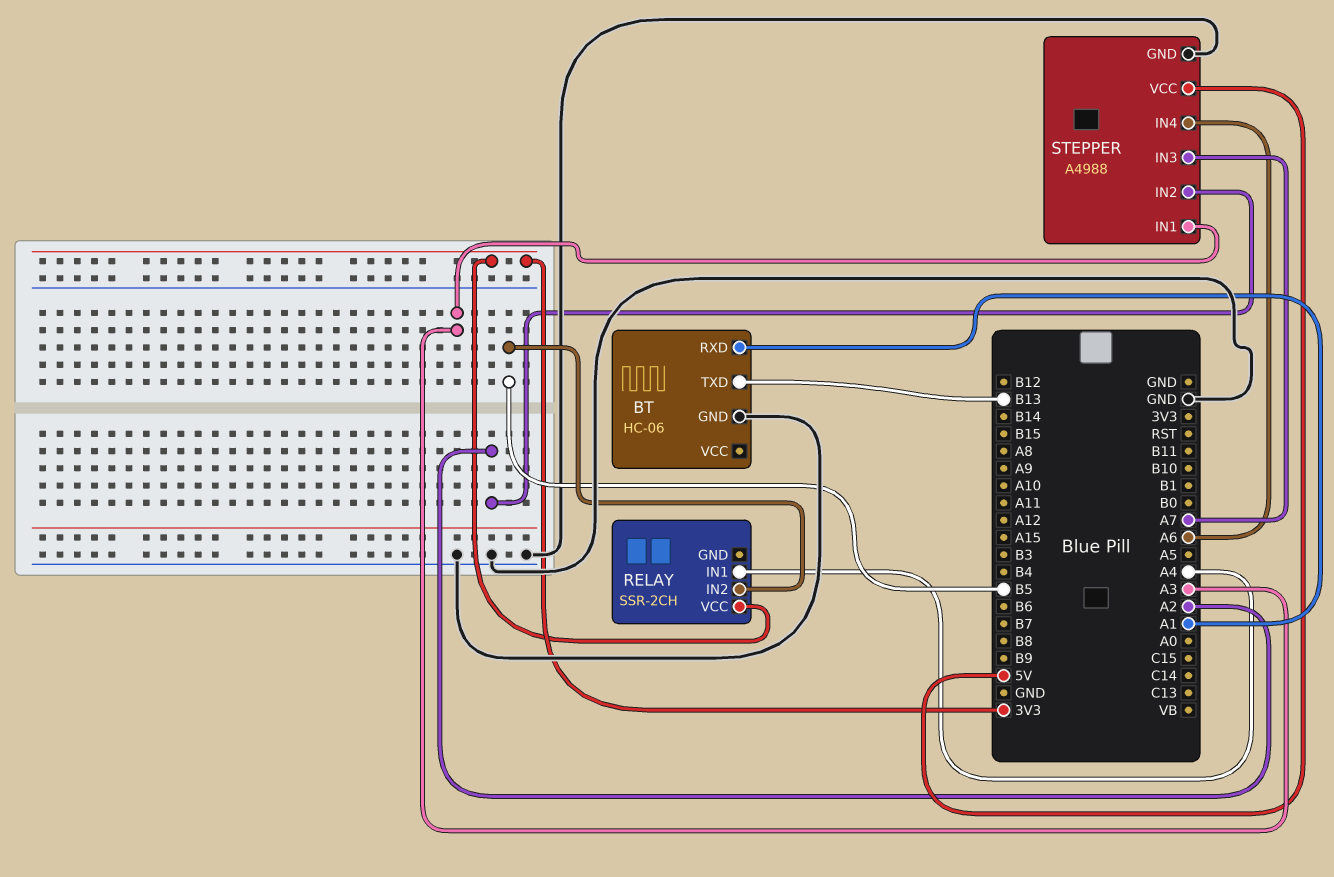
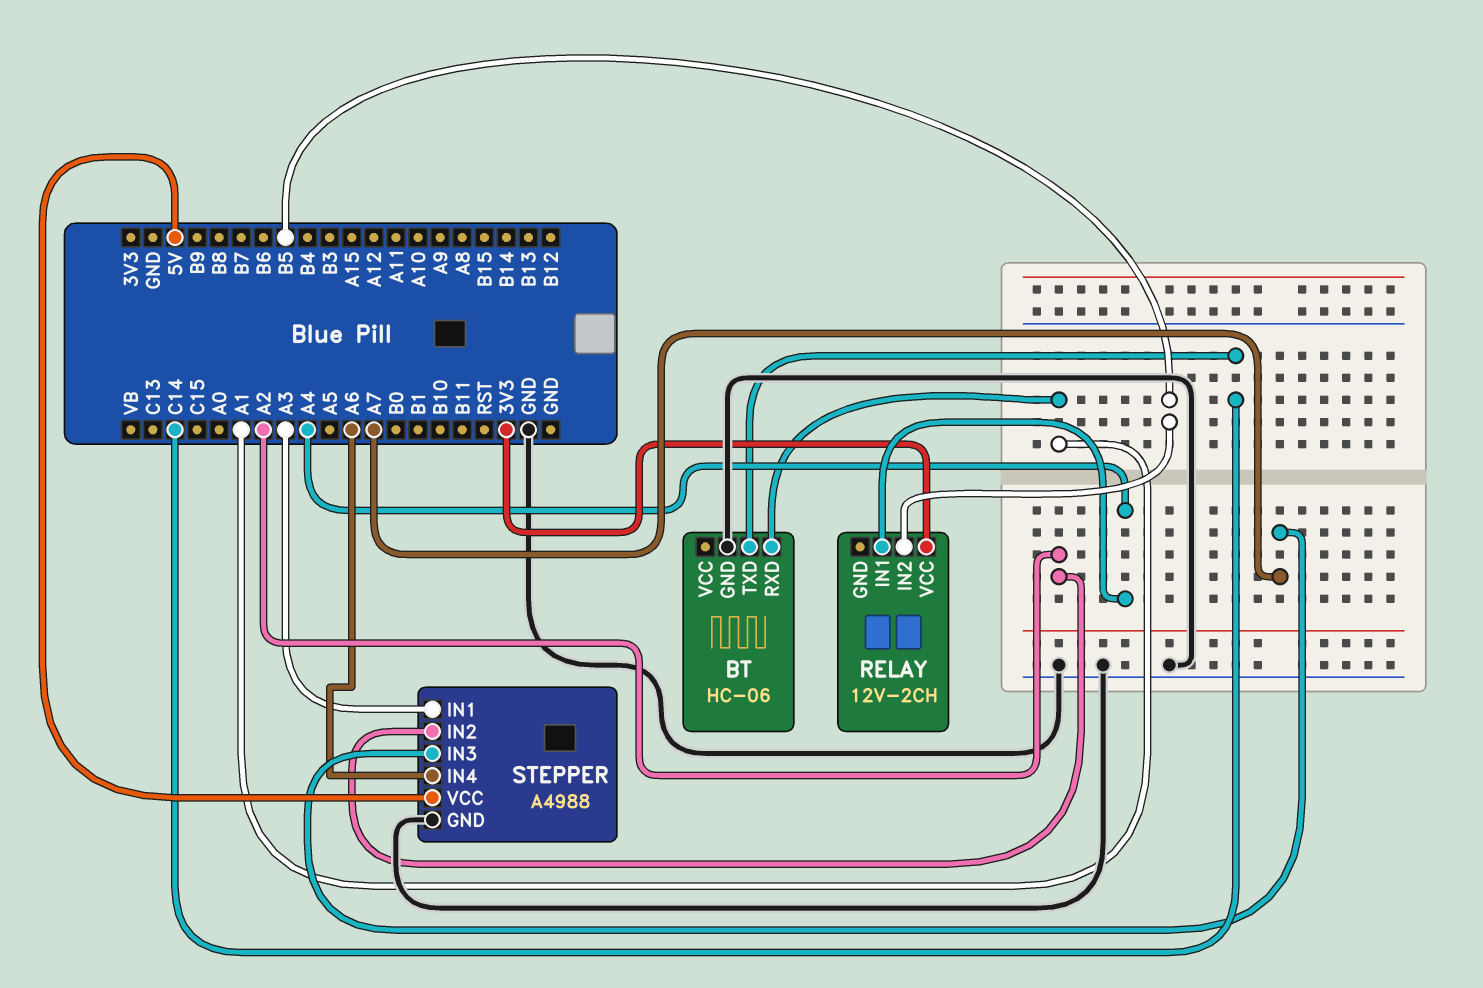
BT pin TXD: B13 -> C14
RELAY: SSR-2CH -> 12V-2CH

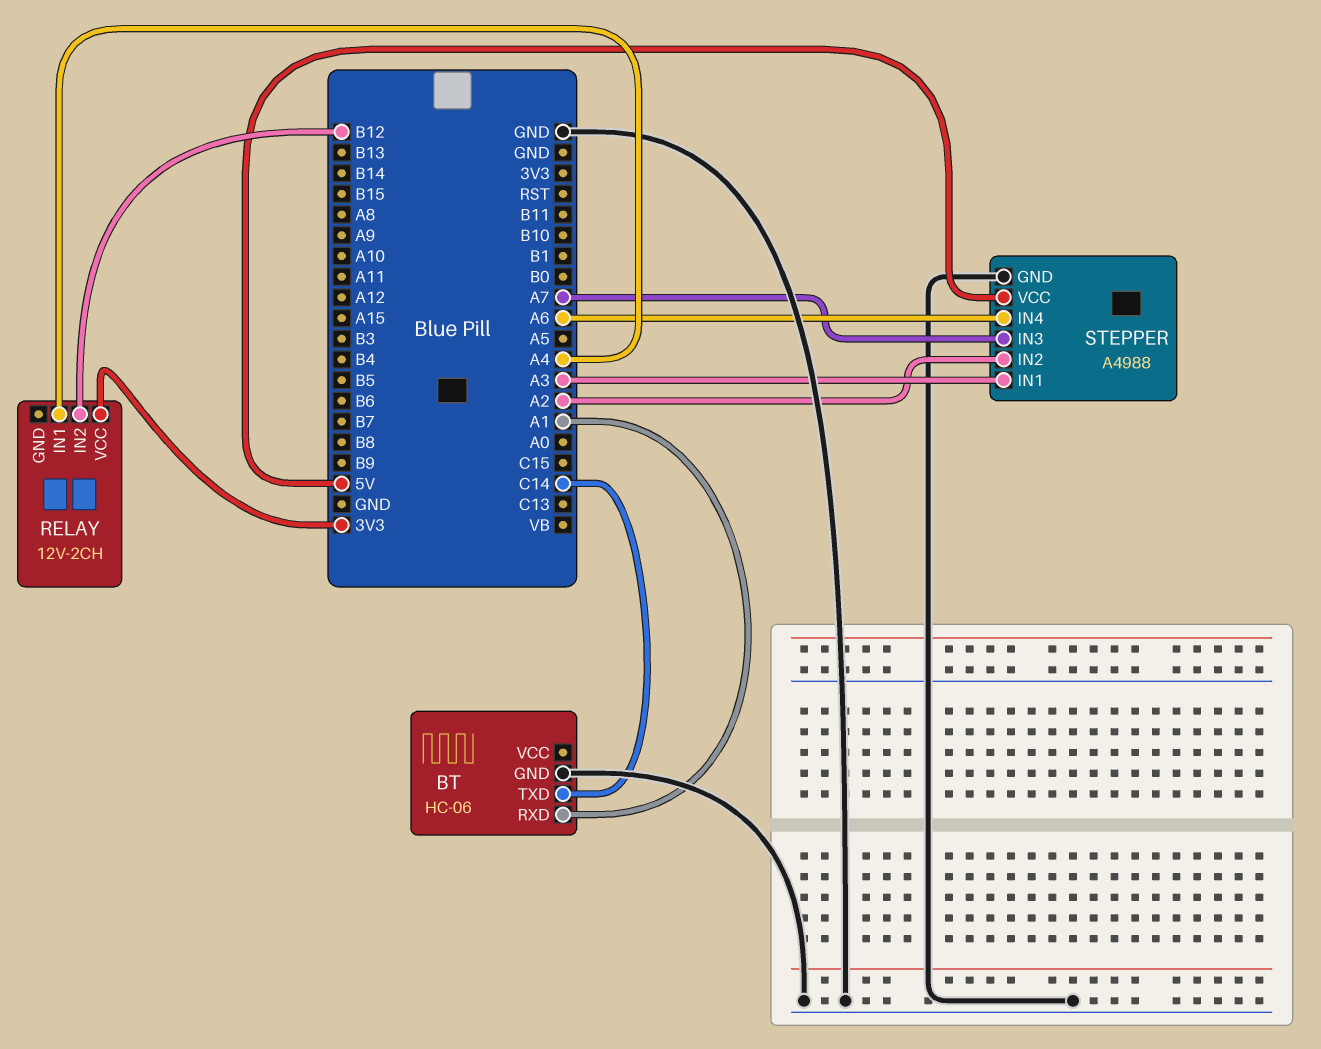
RELAY pin IN2: B5 -> B12

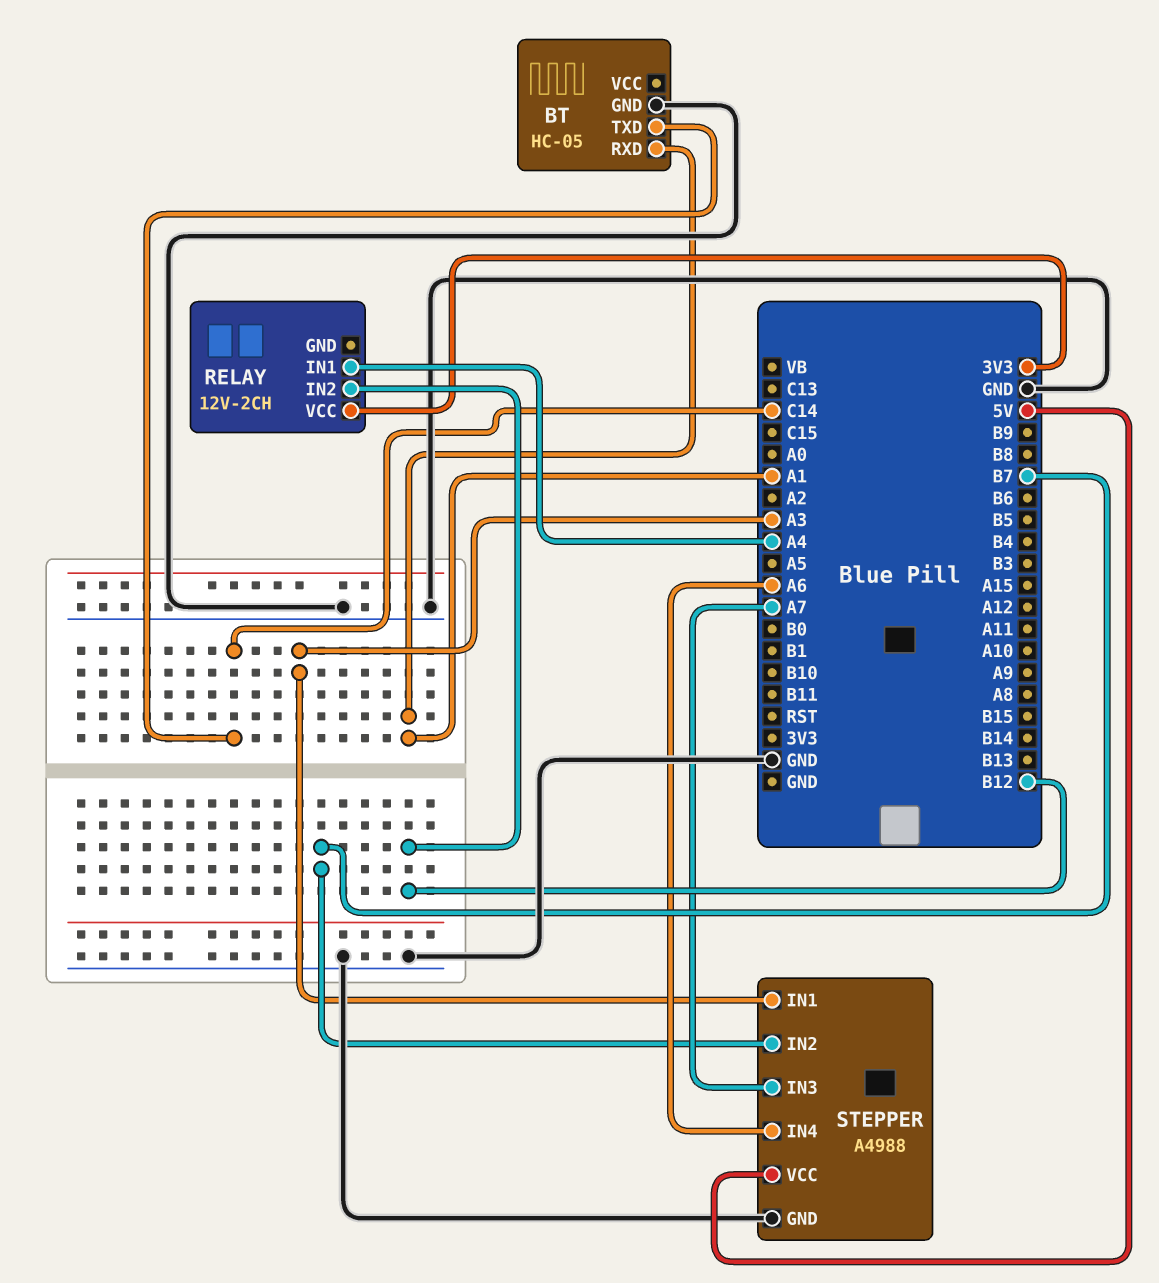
BT: HC-06 -> HC-05
STEPPER pin IN2: A2 -> B7

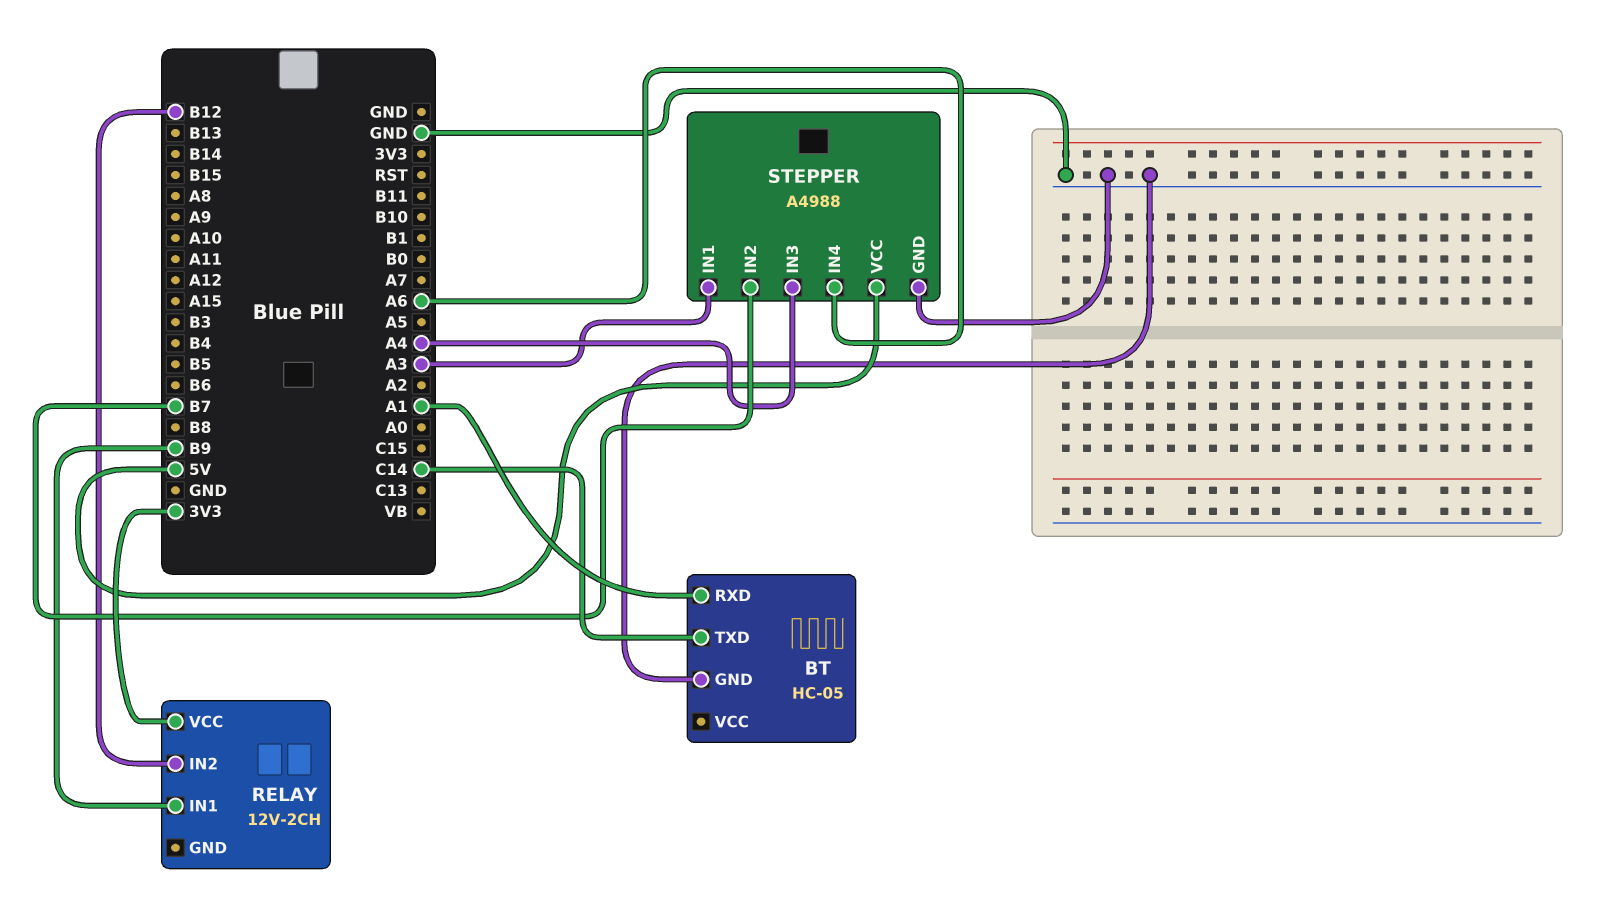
RELAY pin IN1: A4 -> B9
STEPPER pin IN3: A7 -> A4

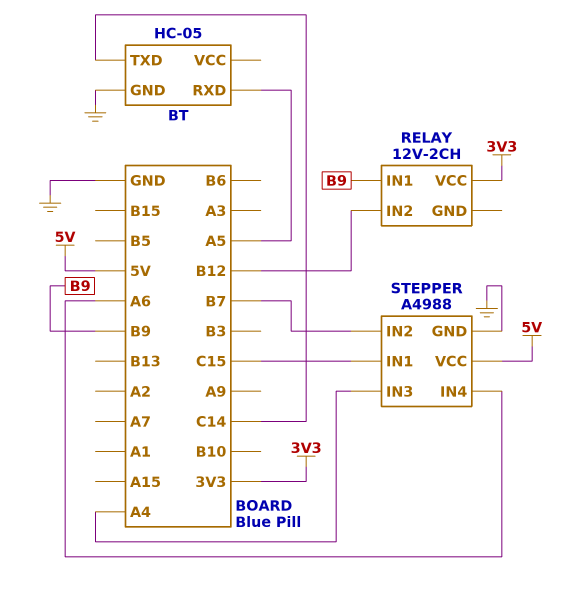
BT pin RXD: A1 -> A5
STEPPER pin IN1: A3 -> C15

